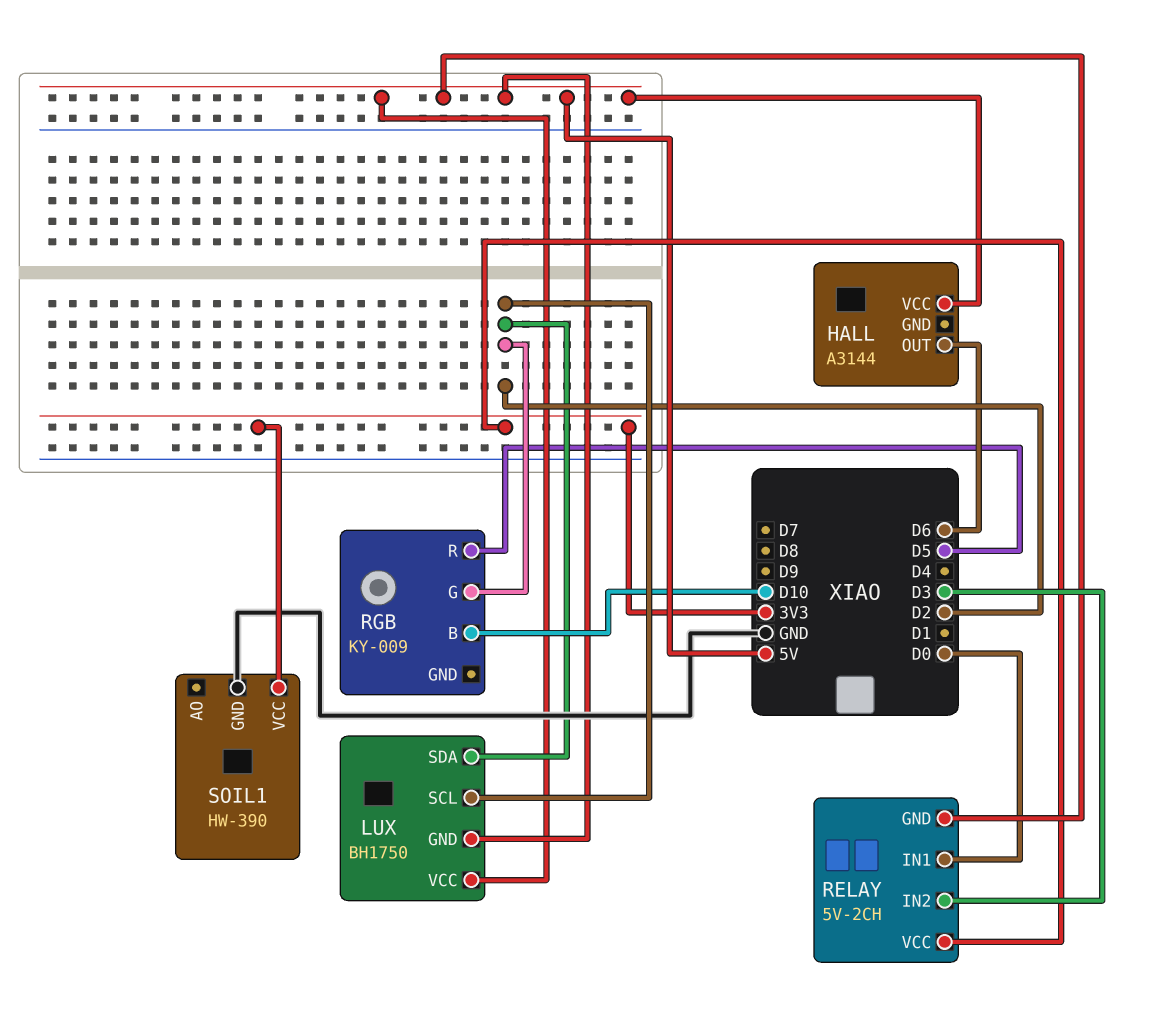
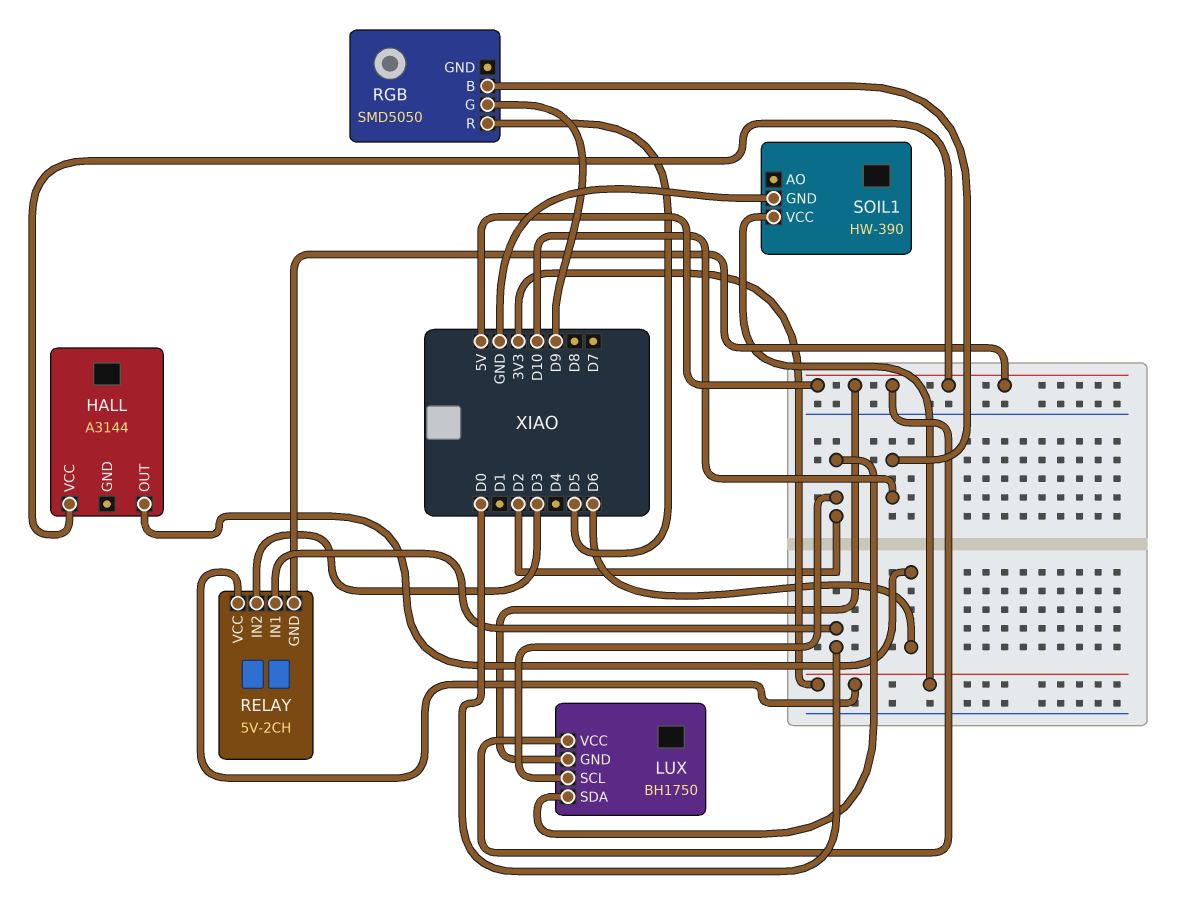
RGB: KY-009 -> SMD5050
RGB pin G: D2 -> D9

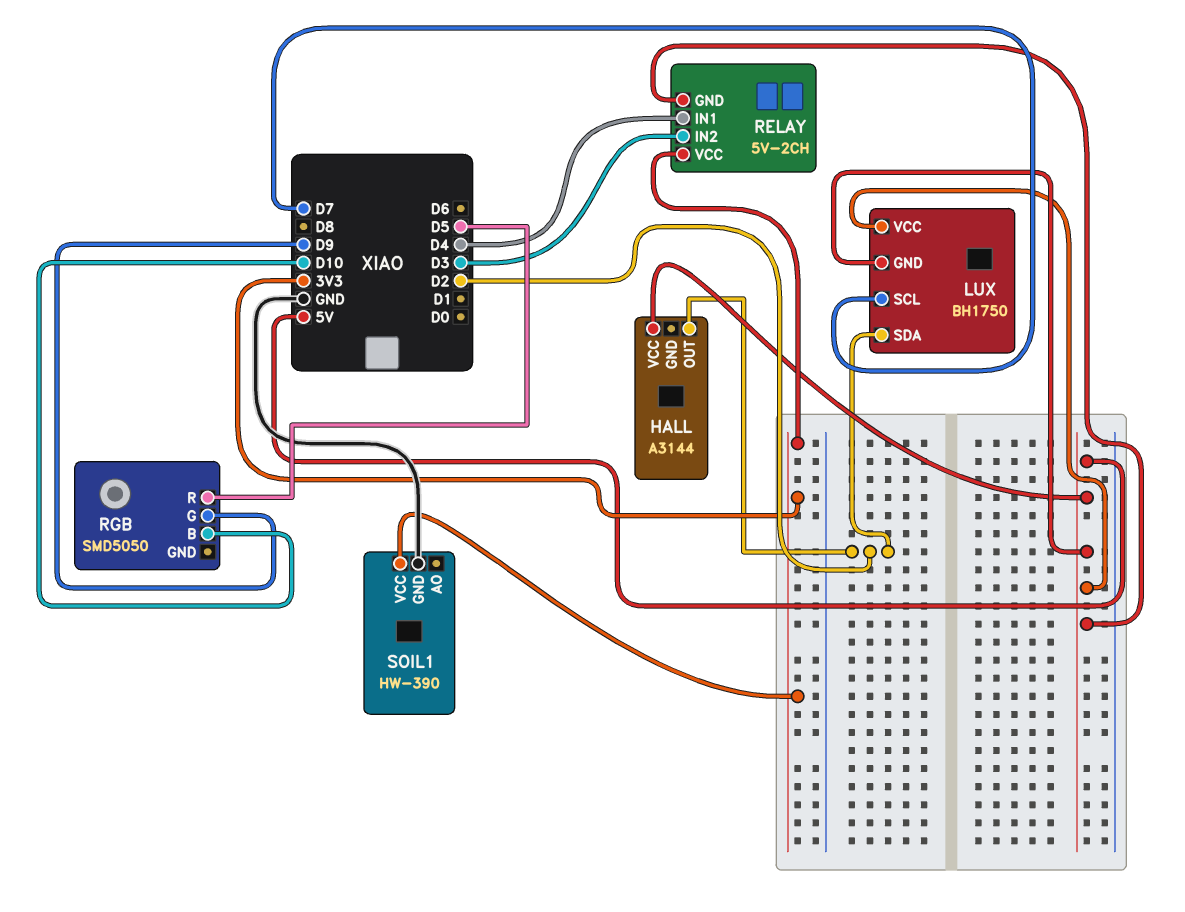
HALL pin OUT: D6 -> D2
LUX pin SCL: D2 -> D7
RELAY pin IN1: D0 -> D4

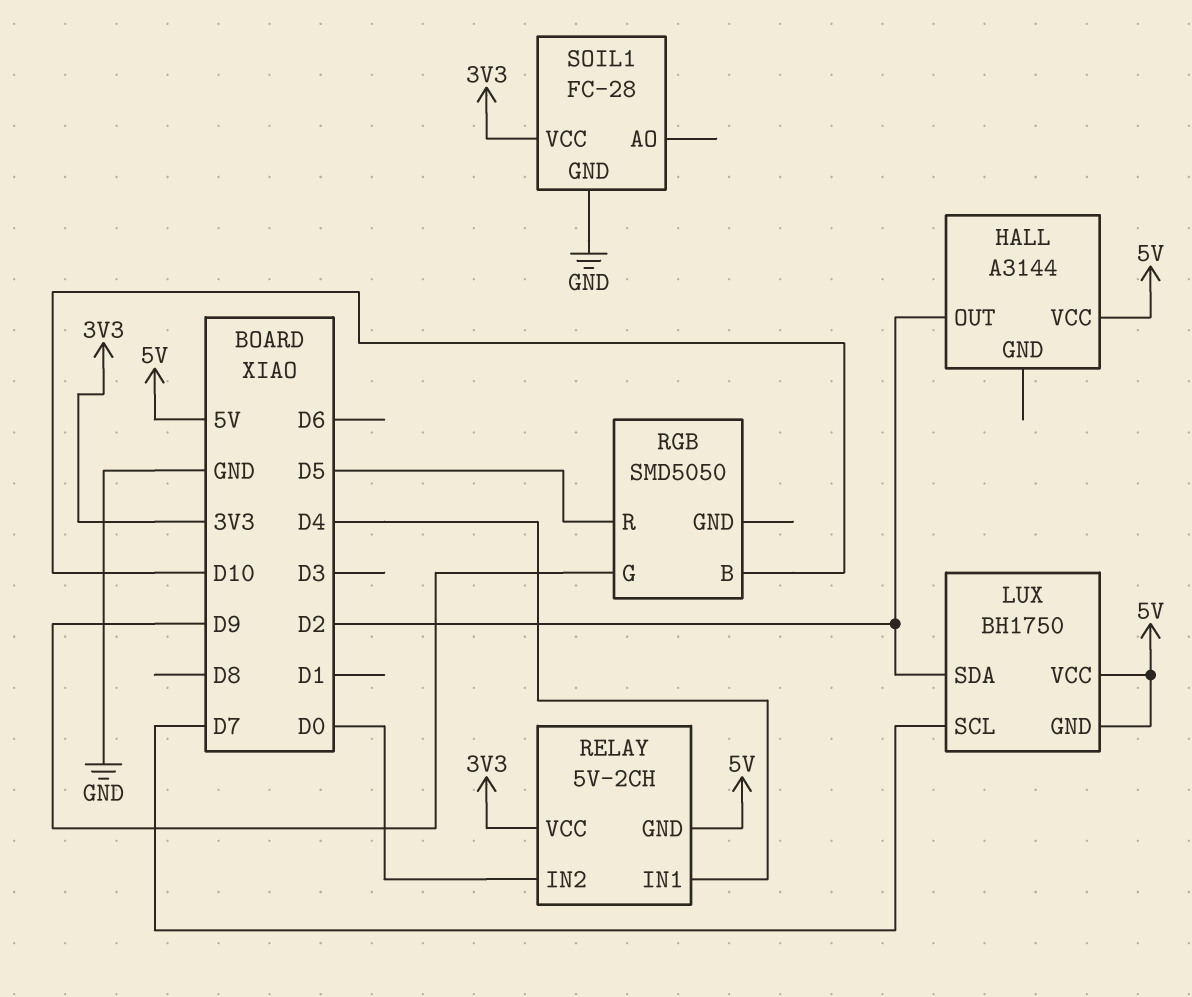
RELAY pin IN2: D3 -> D0
SOIL1: HW-390 -> FC-28

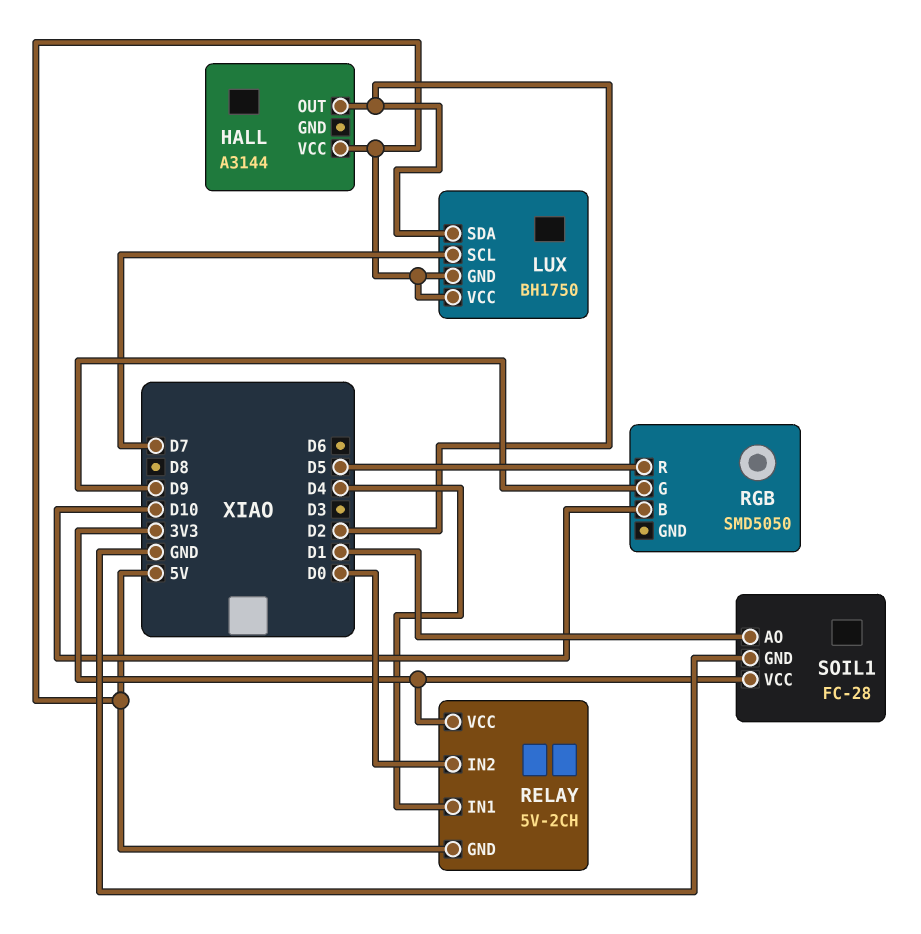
SOIL1 pin AO: none -> D1

